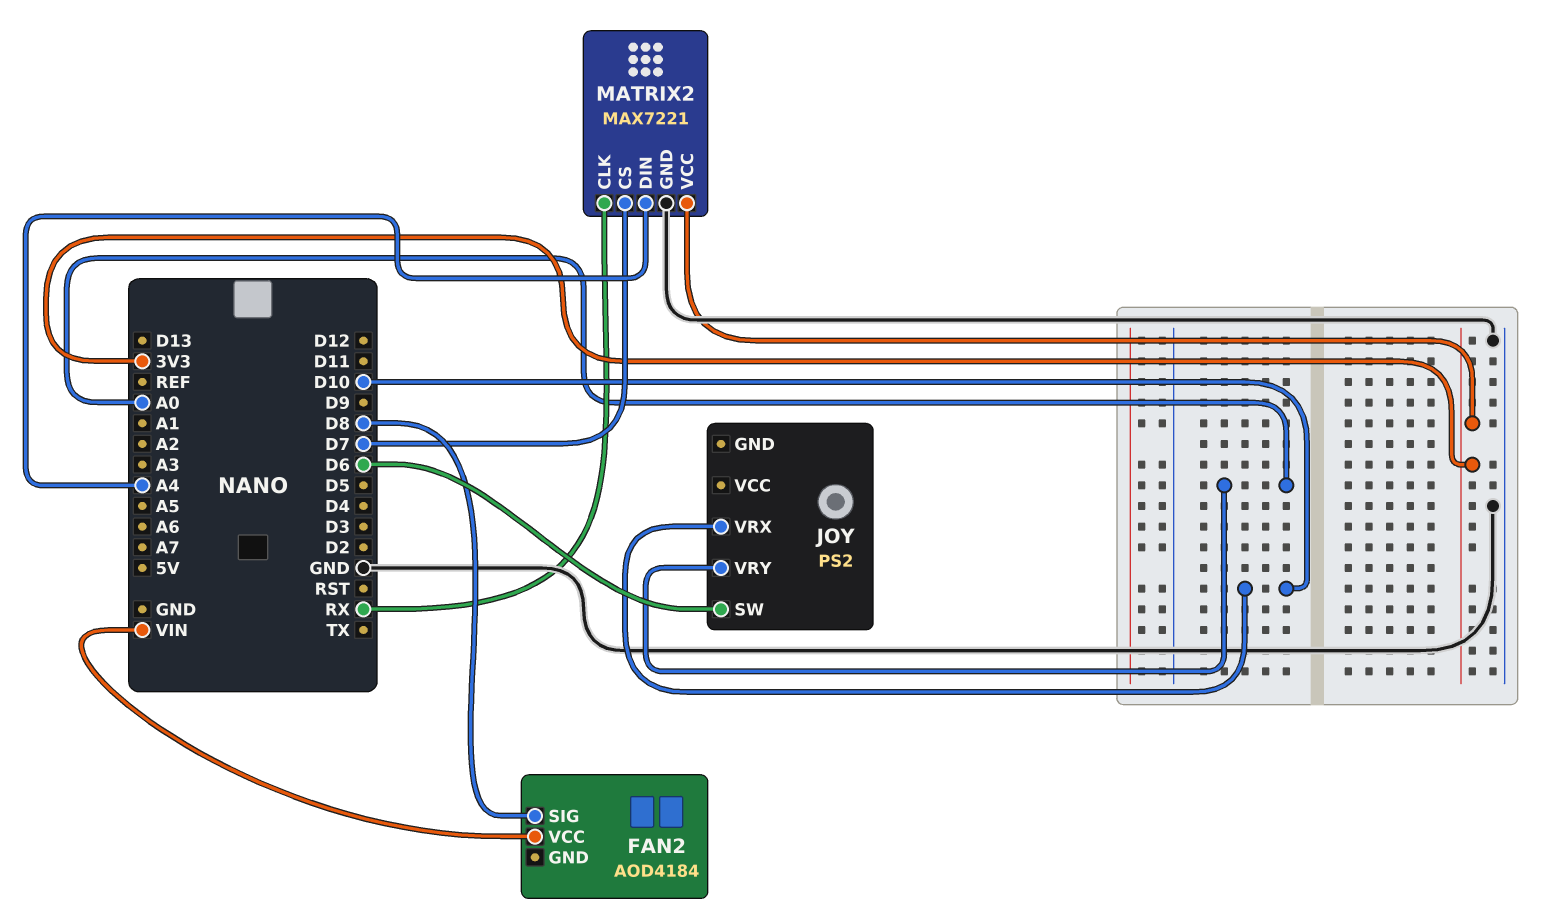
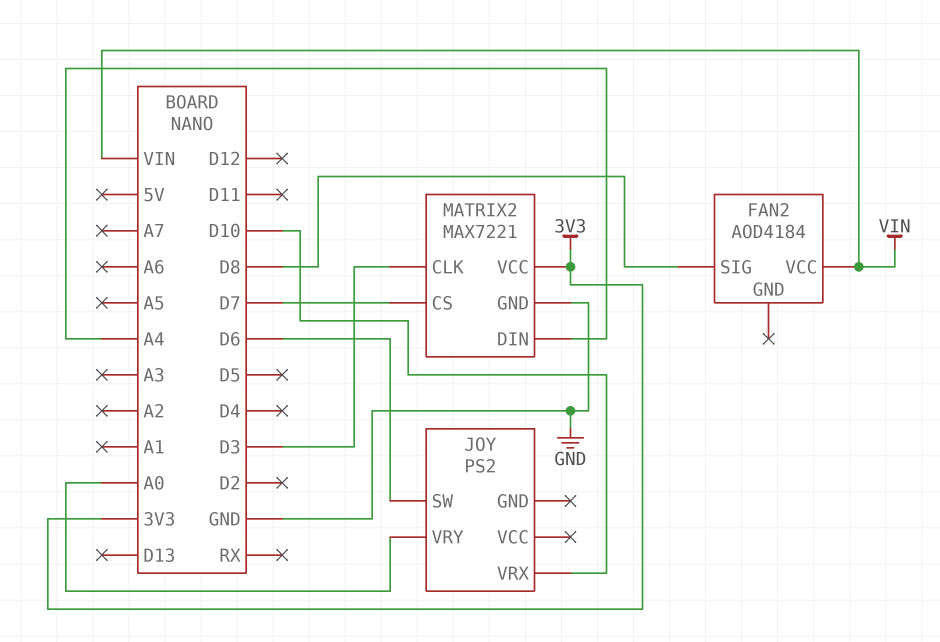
MATRIX2 pin CLK: RX -> D3

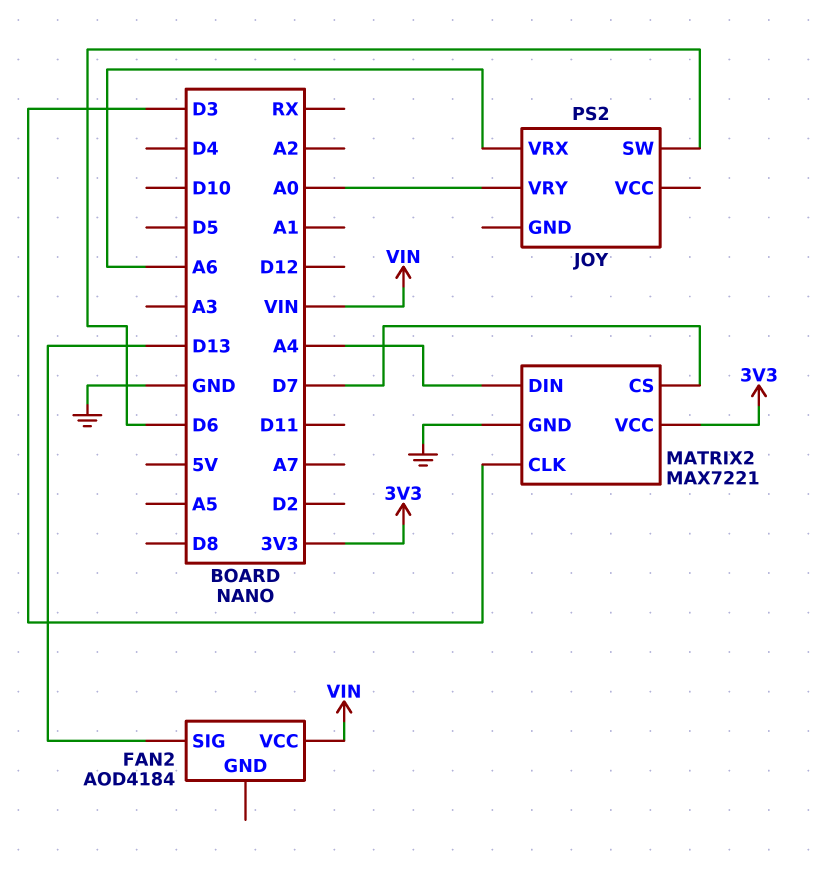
FAN2 pin SIG: D8 -> D13
JOY pin VRX: D10 -> A6

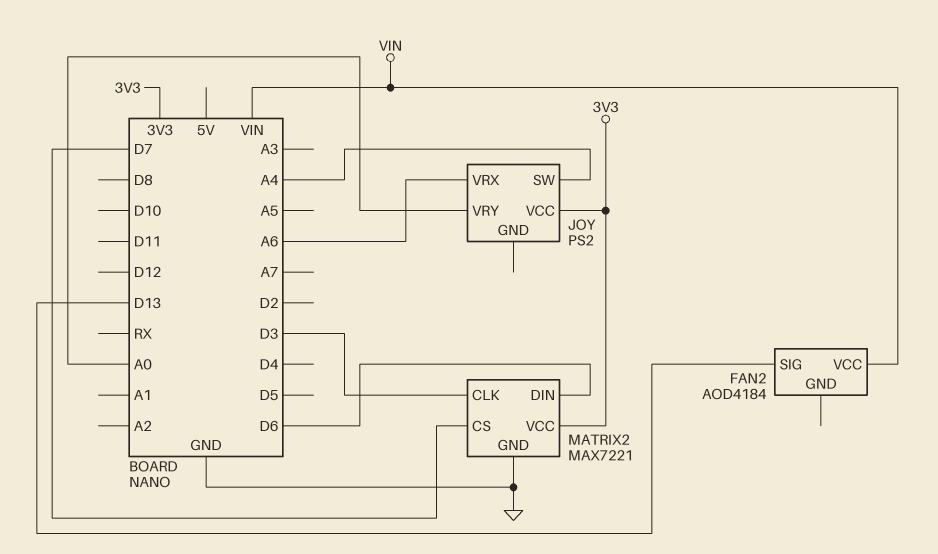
JOY pin SW: D6 -> A4
JOY pin VCC: none -> 3V3
MATRIX2 pin DIN: A4 -> D6

